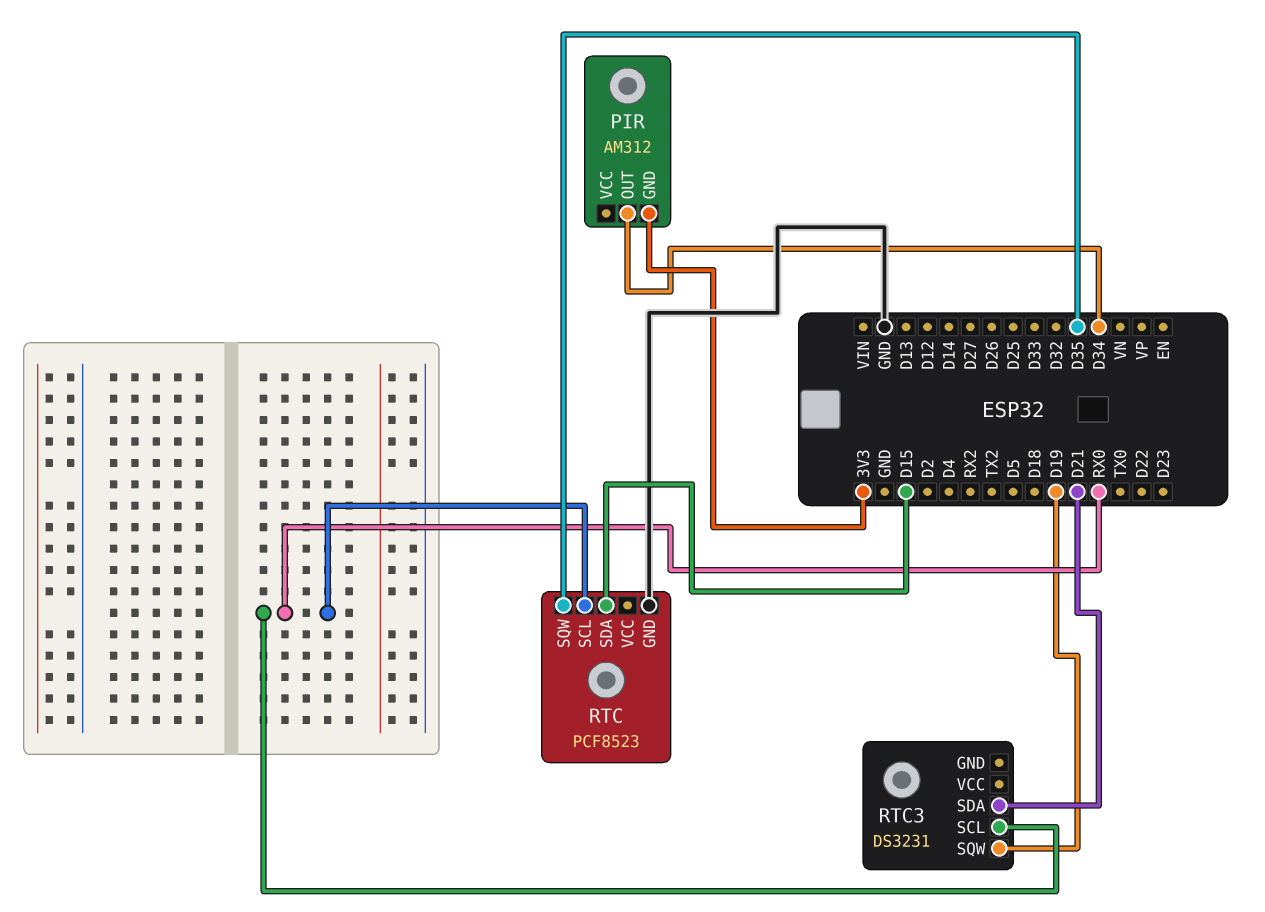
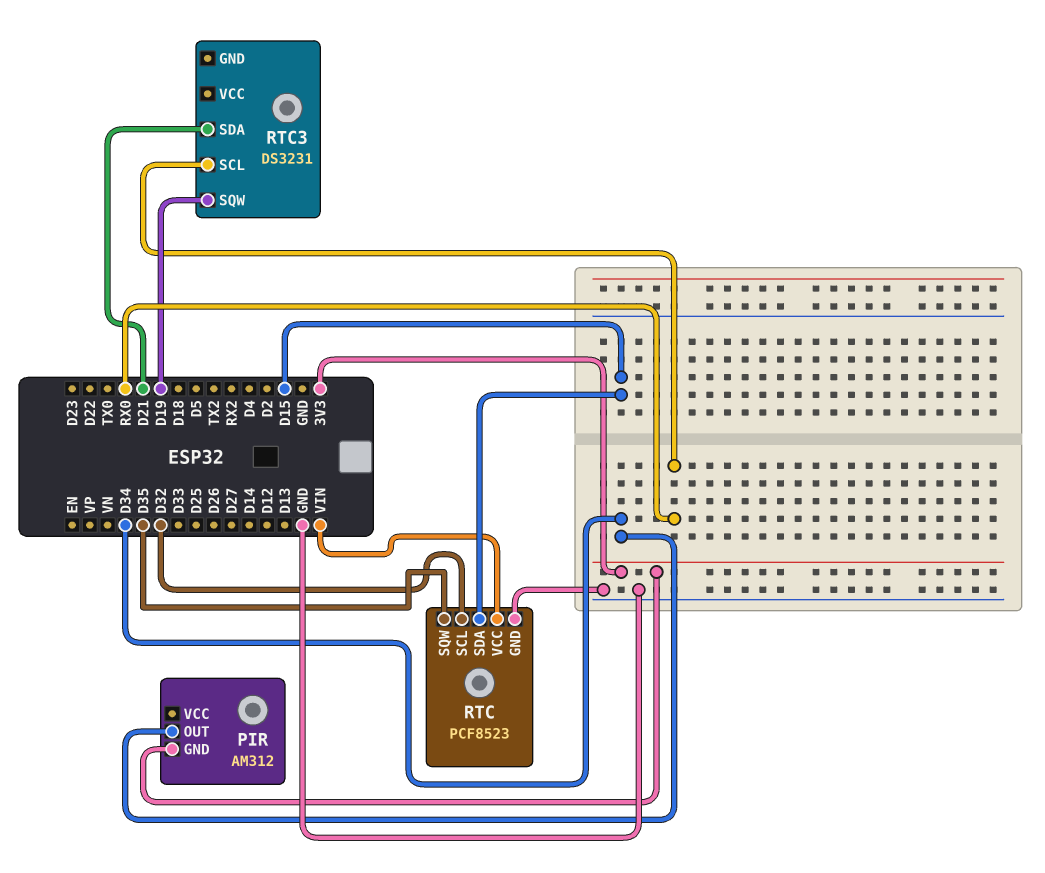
RTC pin SCL: RX0 -> D32
RTC pin VCC: none -> VIN

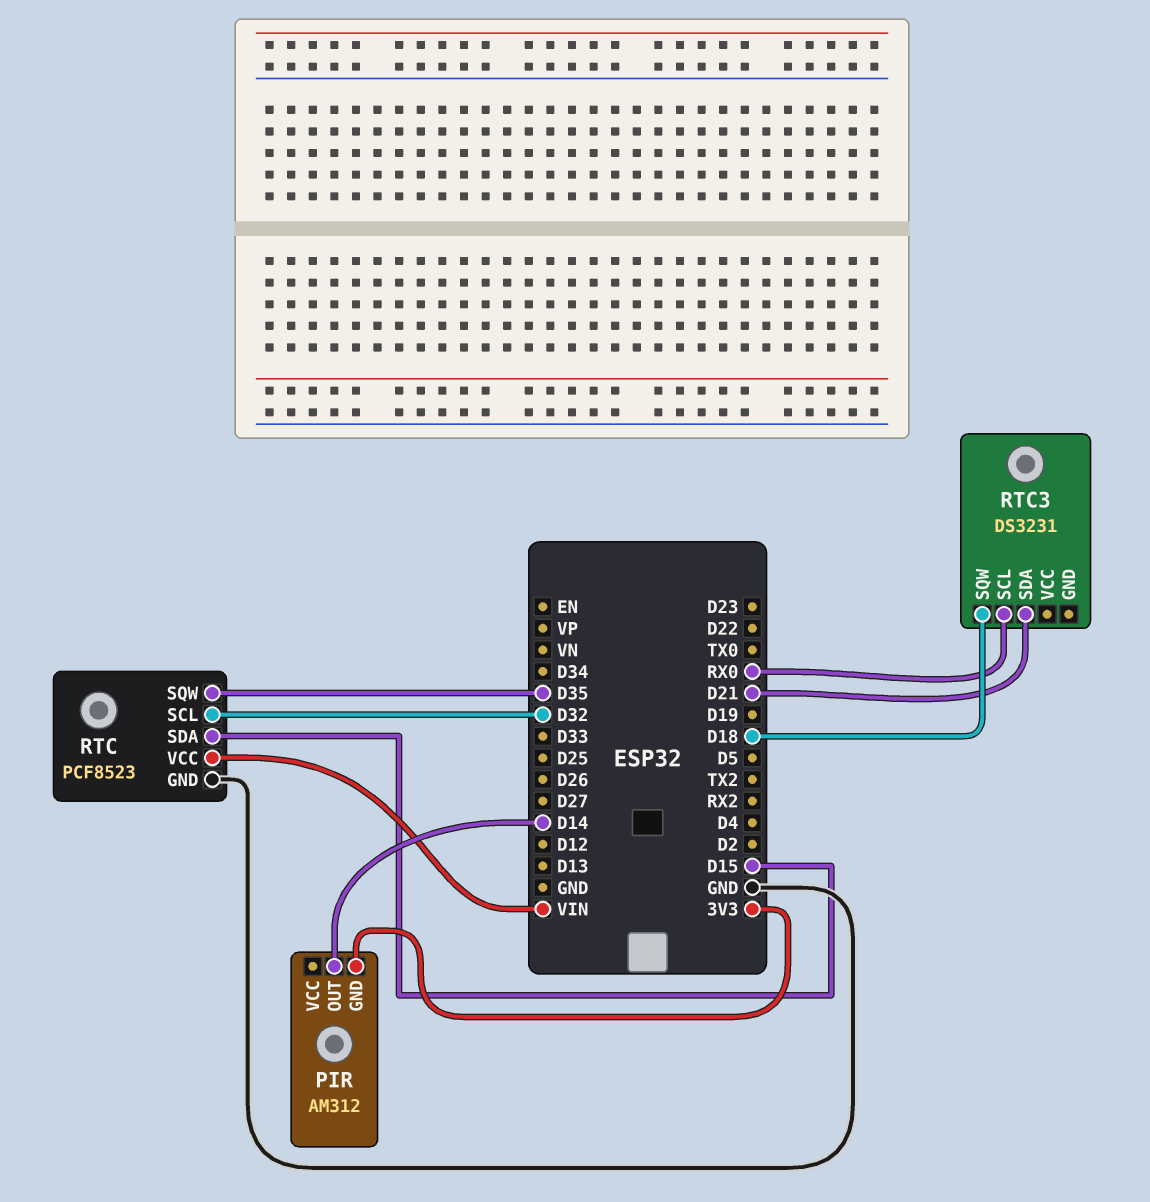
PIR pin OUT: D34 -> D14
RTC3 pin SQW: D19 -> D18

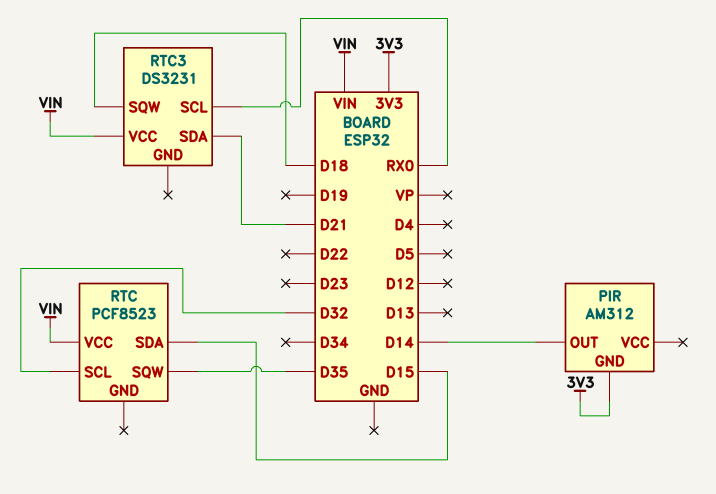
RTC pin GND: GND -> none
RTC3 pin VCC: none -> VIN

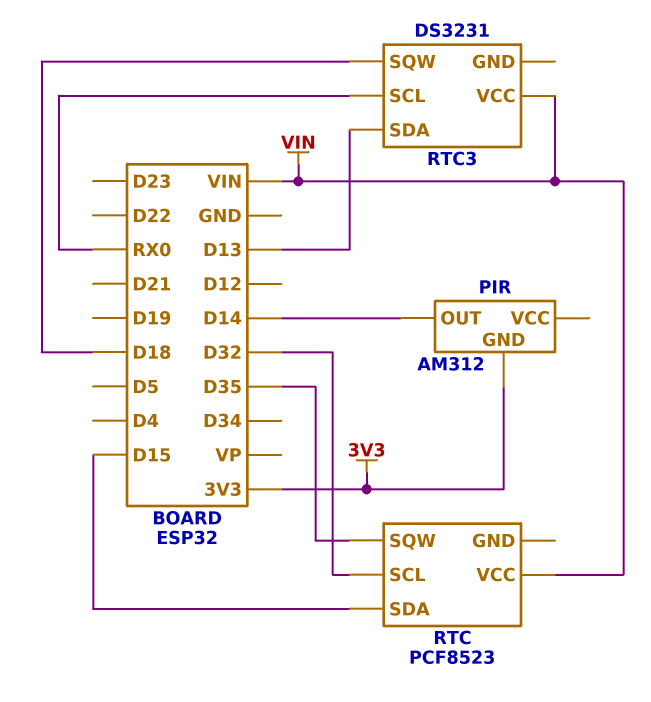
RTC3 pin SDA: D21 -> D13

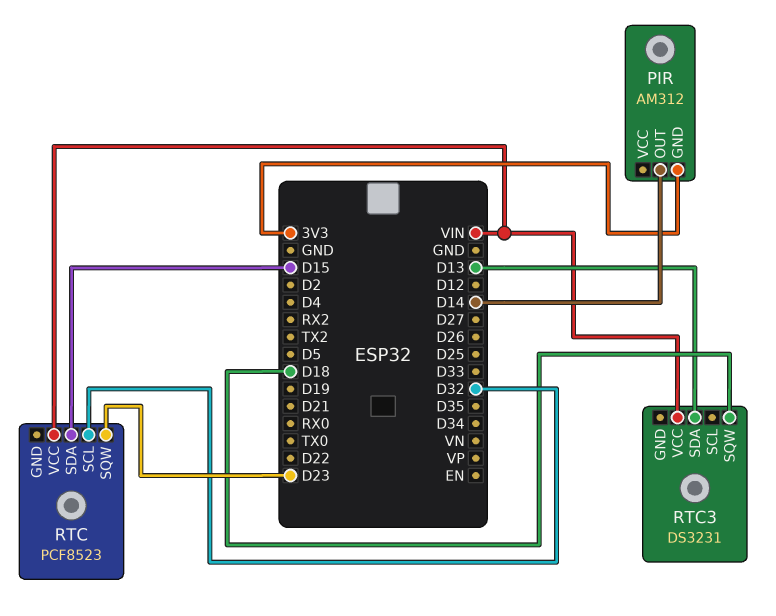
RTC pin SQW: D35 -> D23
RTC3 pin SCL: RX0 -> none

